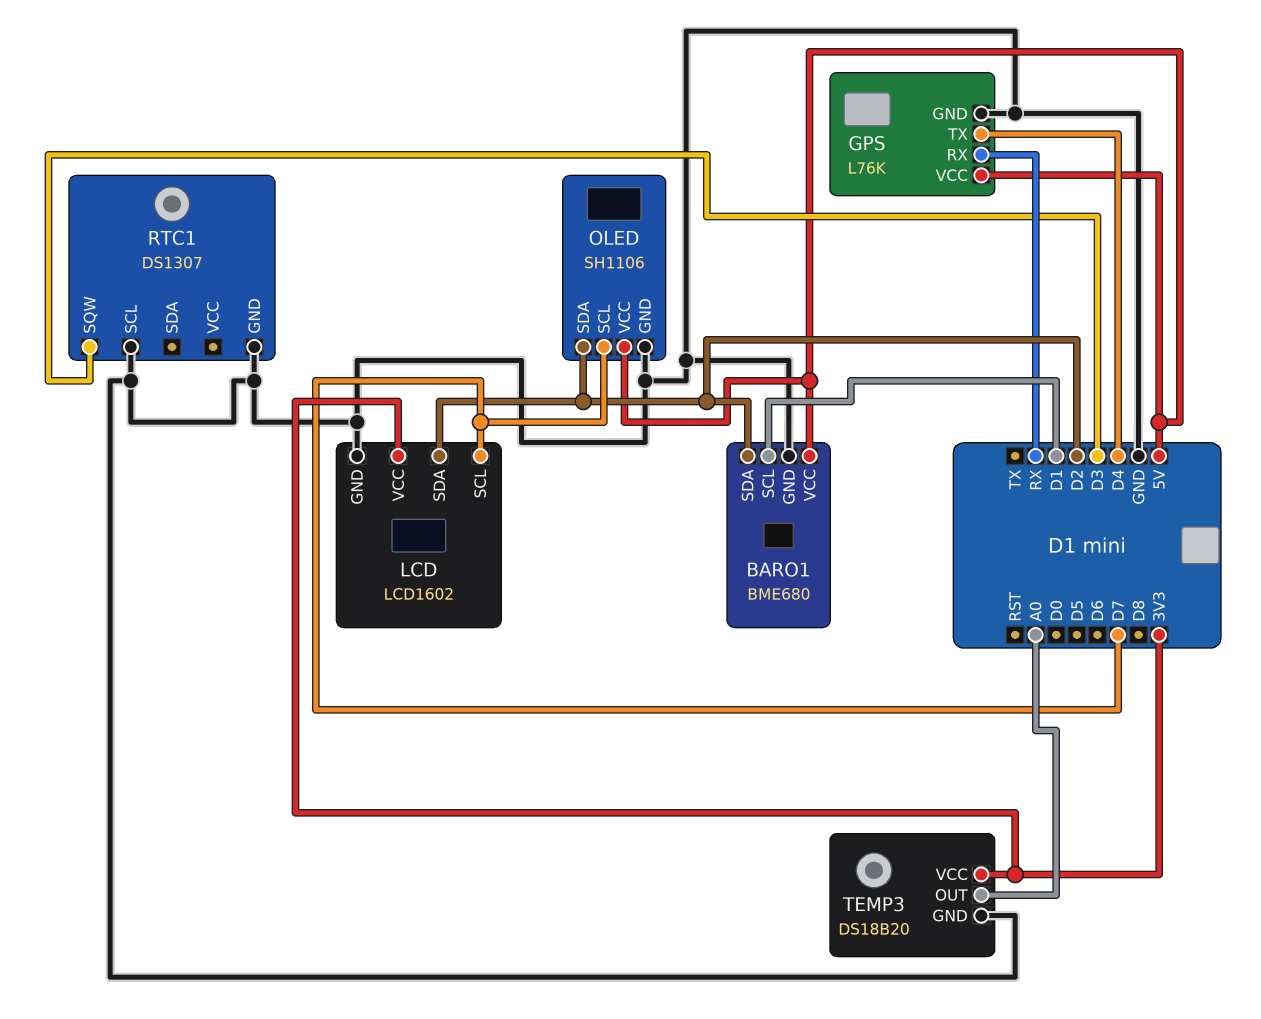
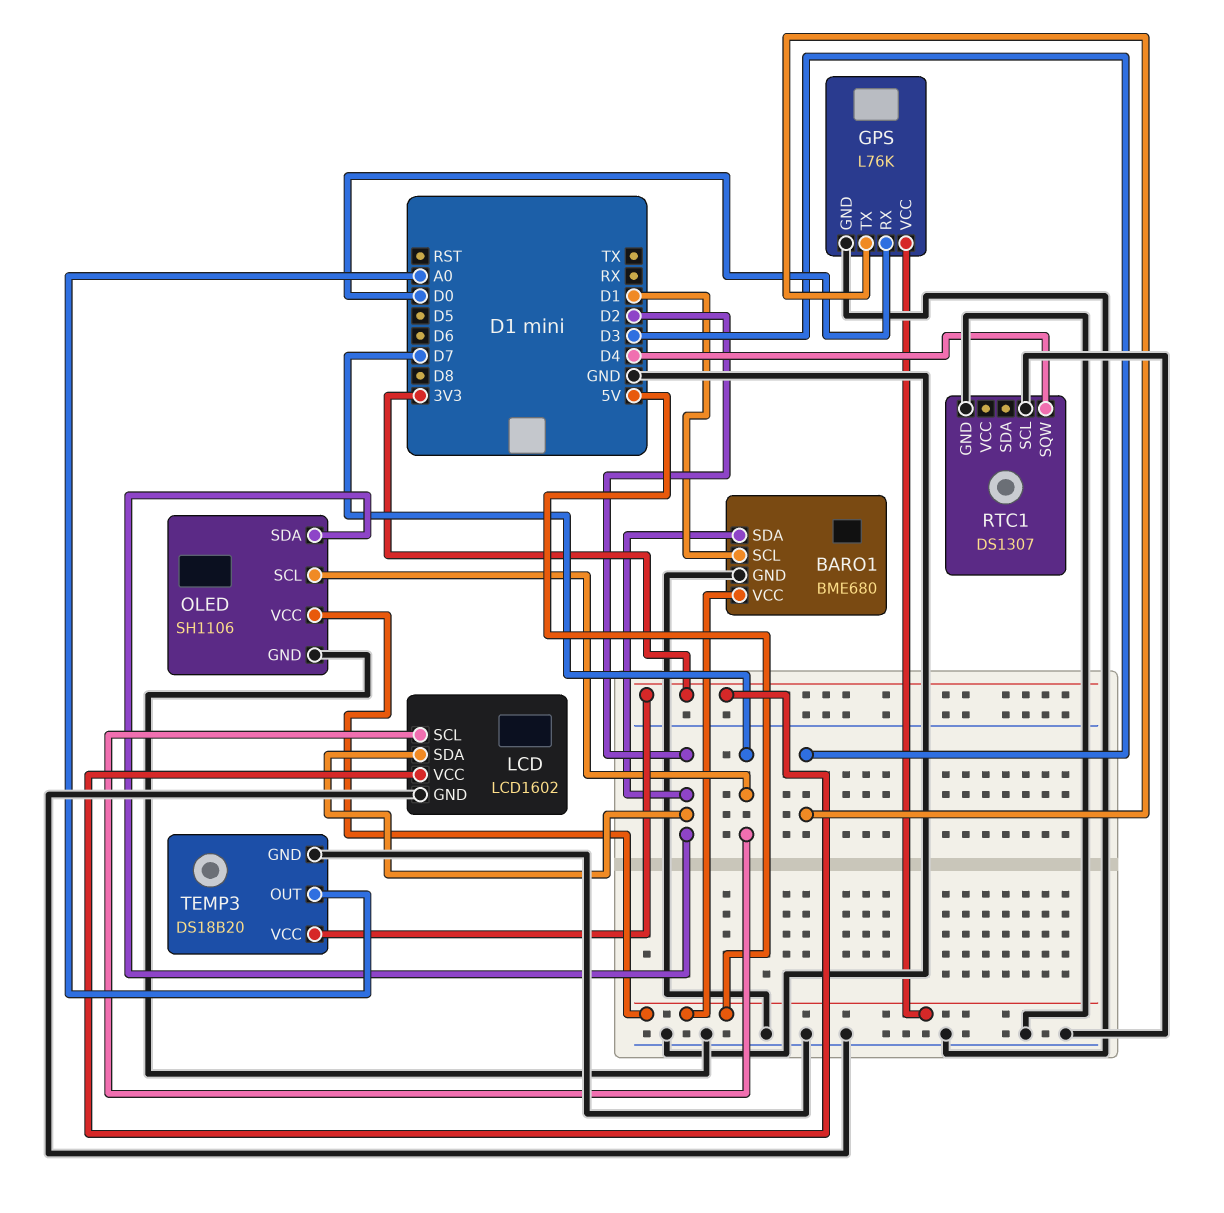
GPS pin RX: RX -> D0
GPS pin TX: D4 -> D3
RTC1 pin SQW: D3 -> D4

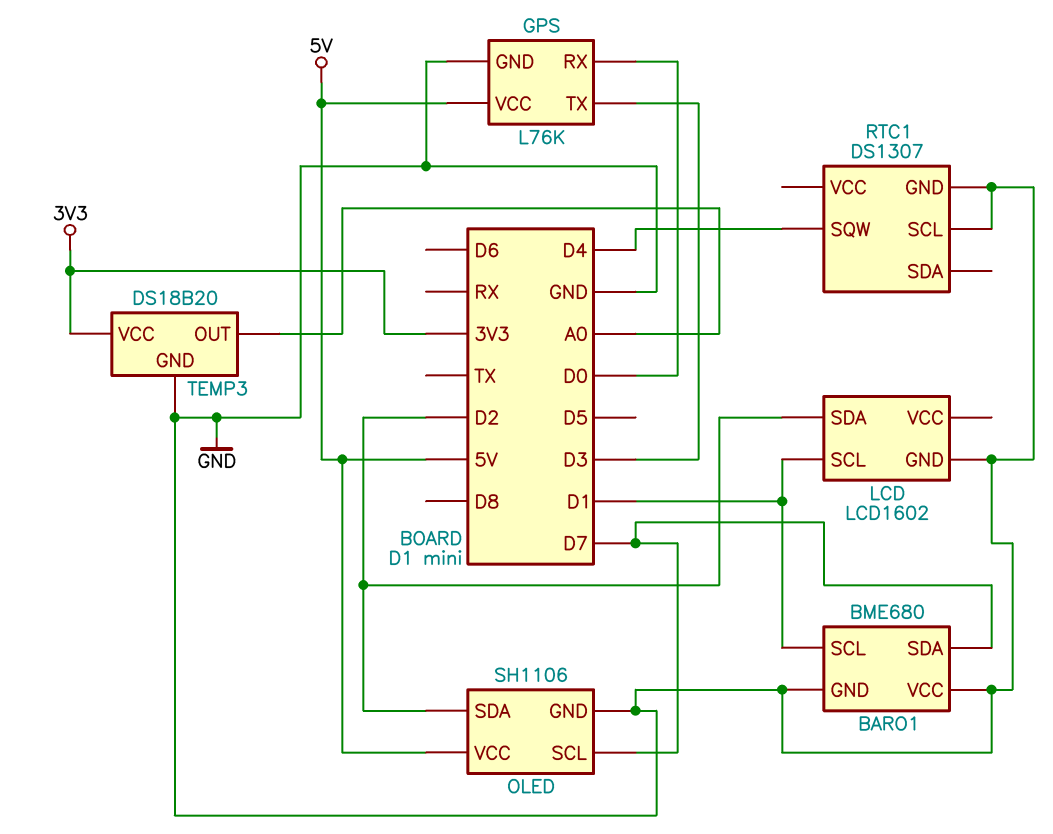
BARO1 pin SDA: D2 -> D7
BARO1 pin VCC: 5V -> GND
LCD pin SCL: D7 -> D1
LCD pin VCC: 3V3 -> none

